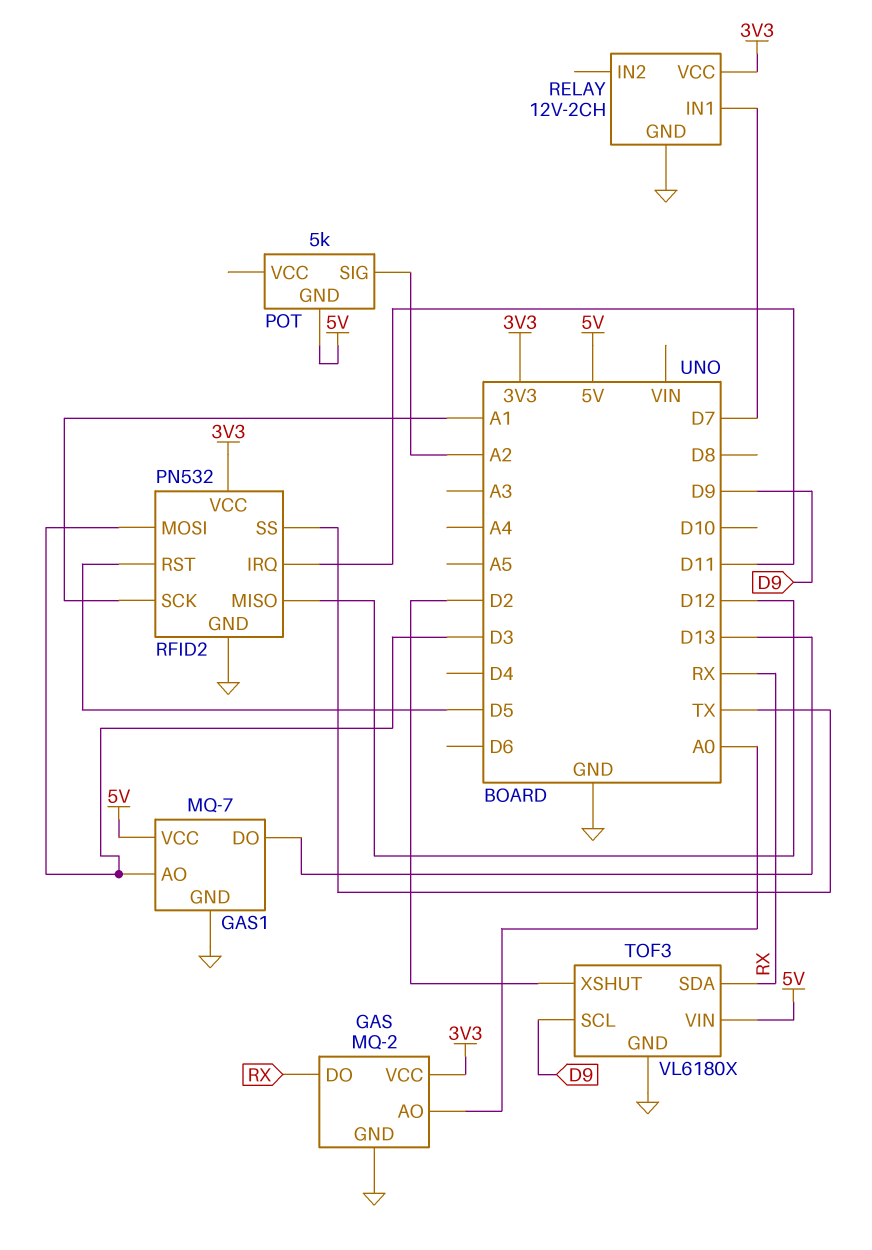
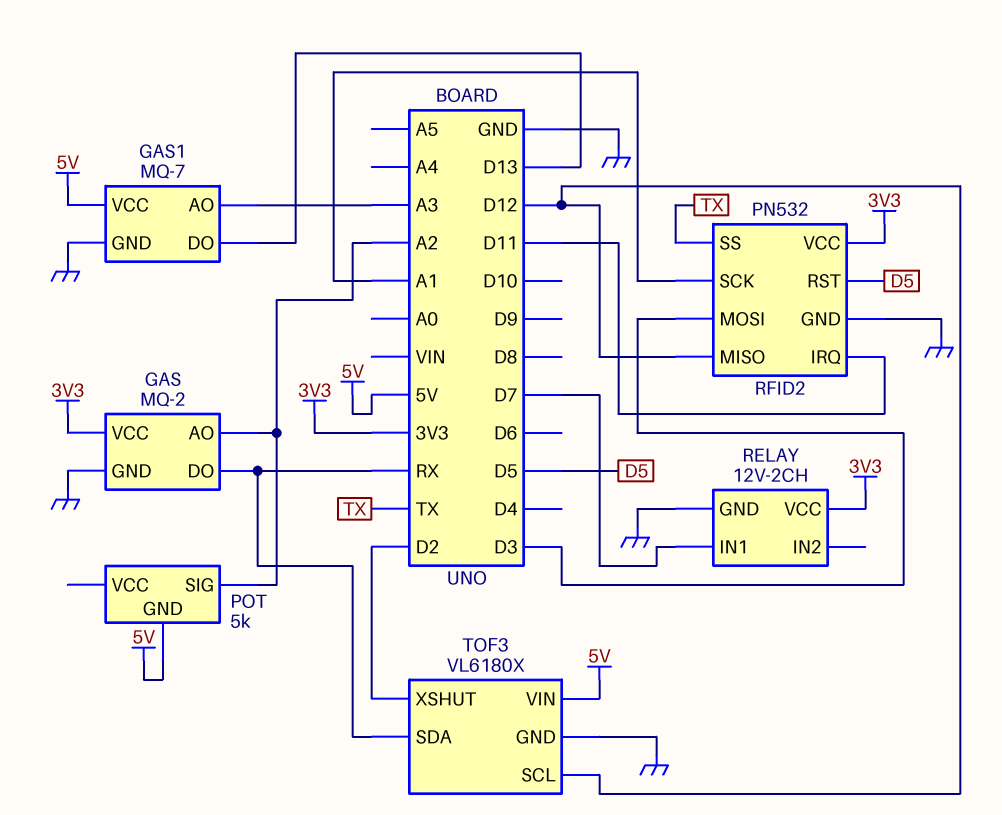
GAS pin AO: A0 -> A2
GAS1 pin AO: D3 -> A3
TOF3 pin SCL: D9 -> D12

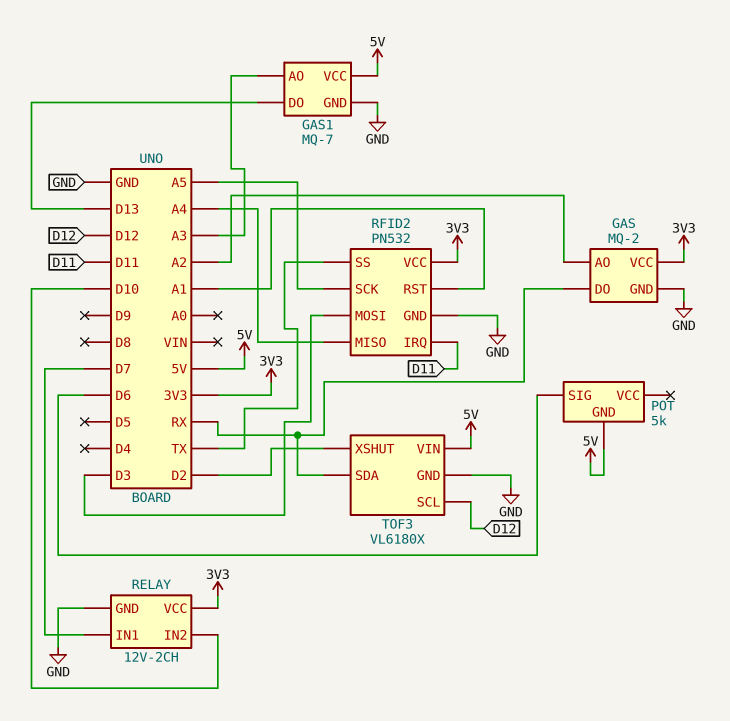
POT pin SIG: A2 -> D6
RELAY pin IN2: none -> D10
RFID2 pin MISO: D12 -> A4
RFID2 pin RST: D5 -> A1
RFID2 pin SCK: A1 -> A5

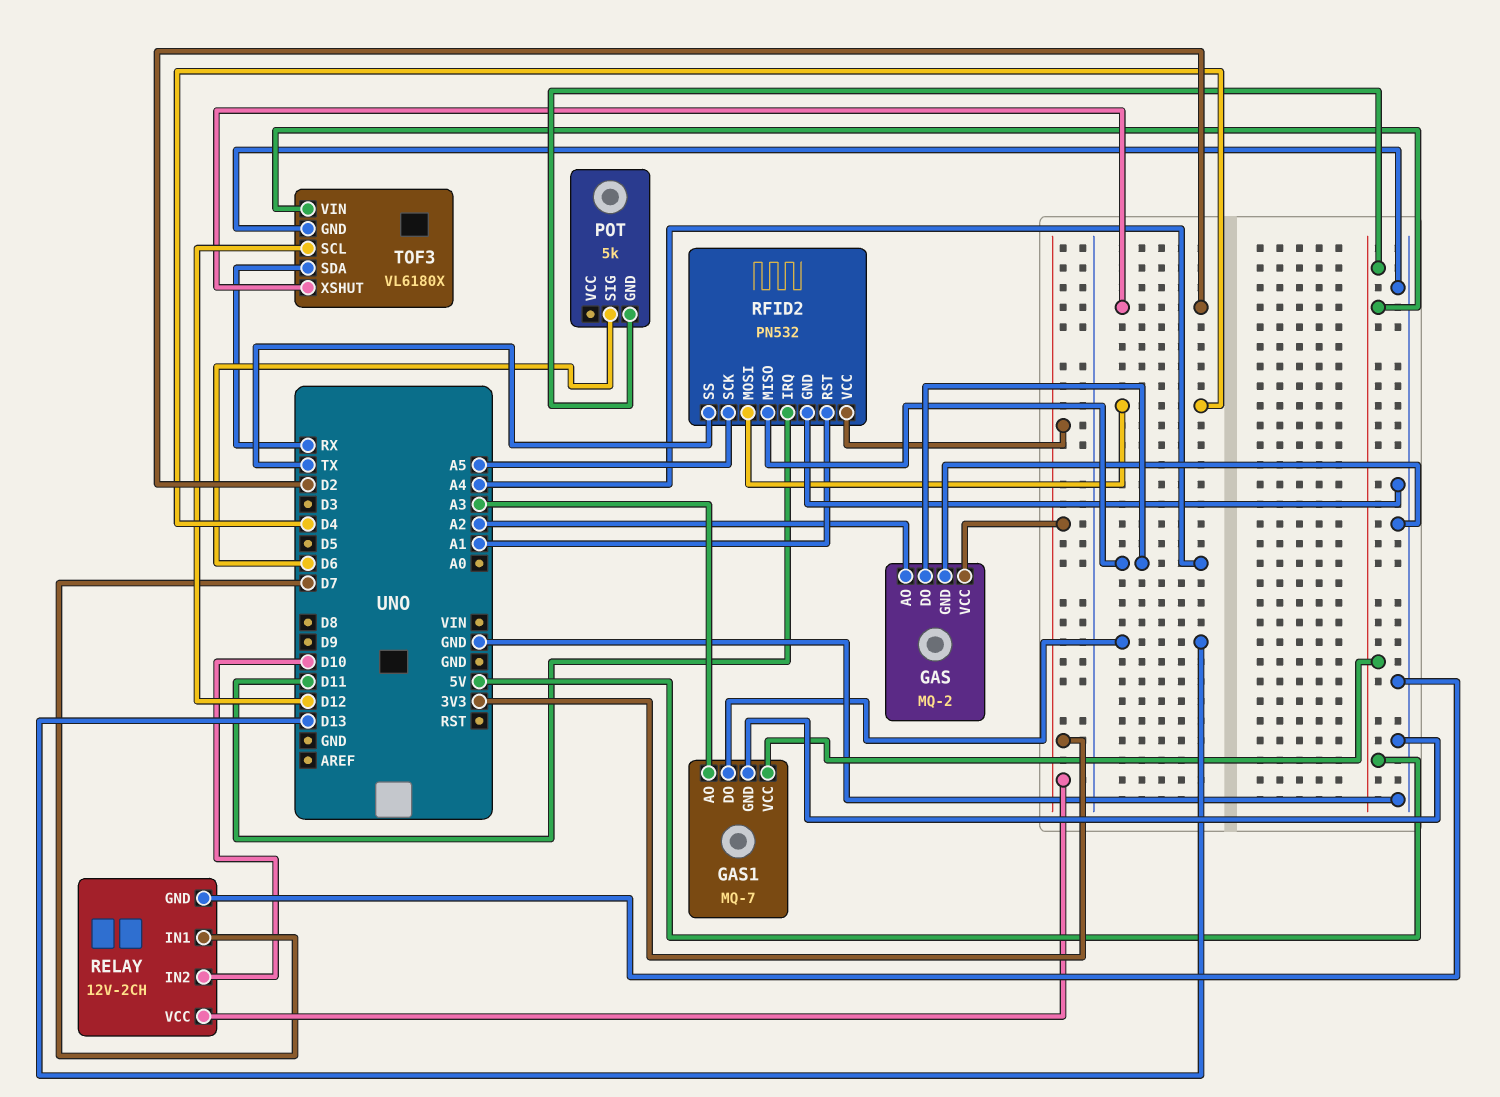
GAS pin DO: RX -> A4
RFID2 pin MOSI: D3 -> D4

